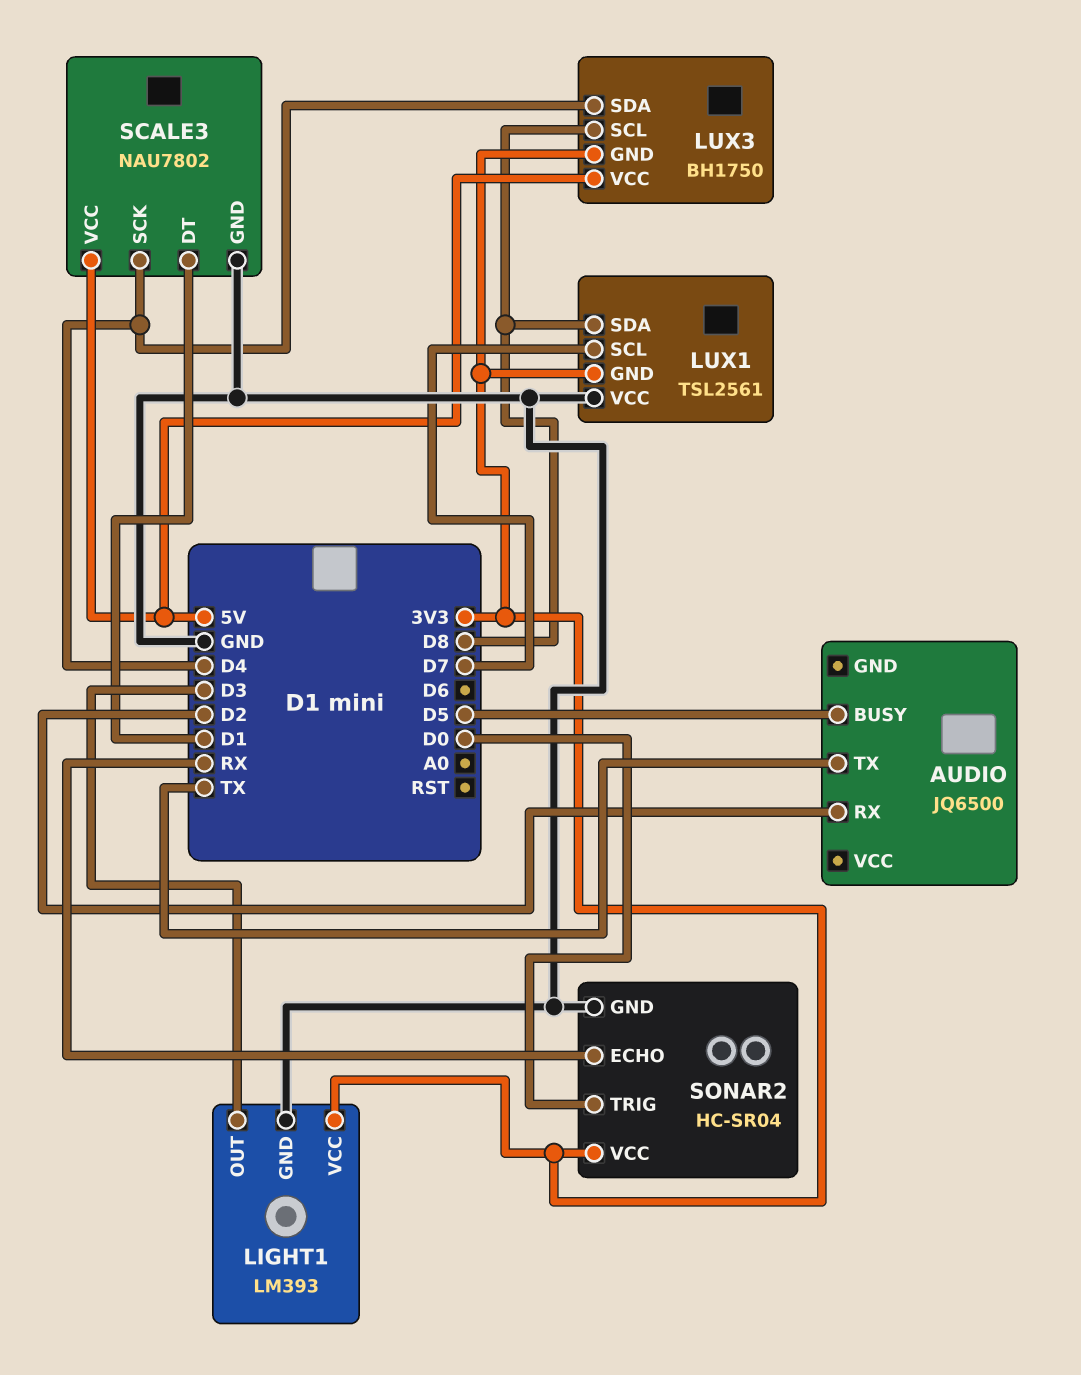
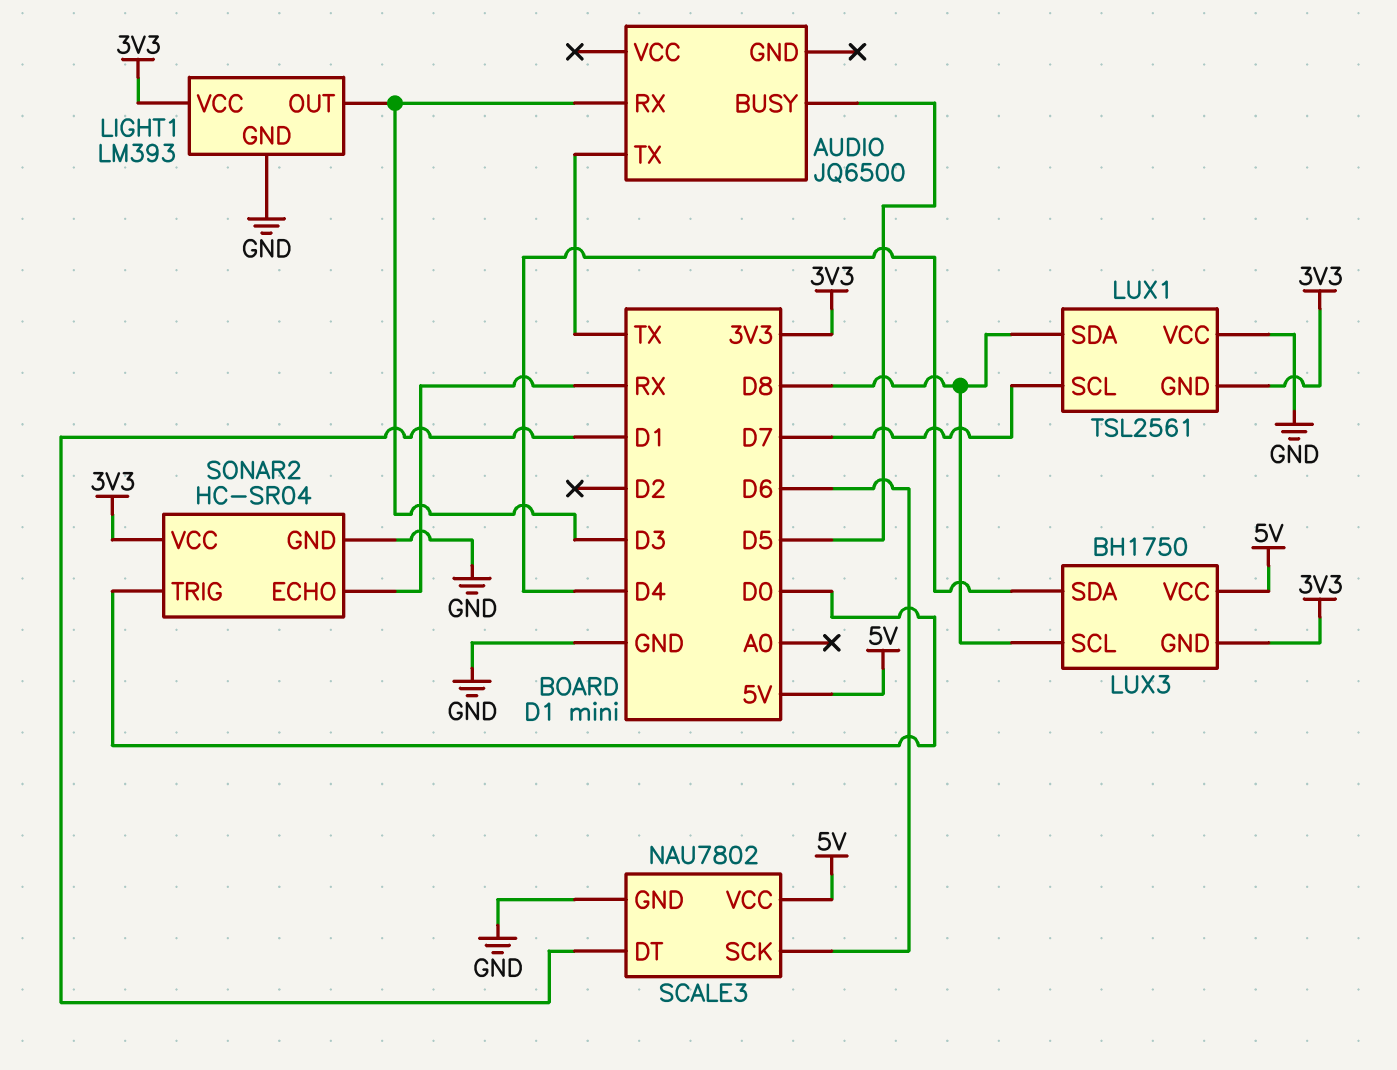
AUDIO pin RX: D2 -> D3
SCALE3 pin SCK: D4 -> D6

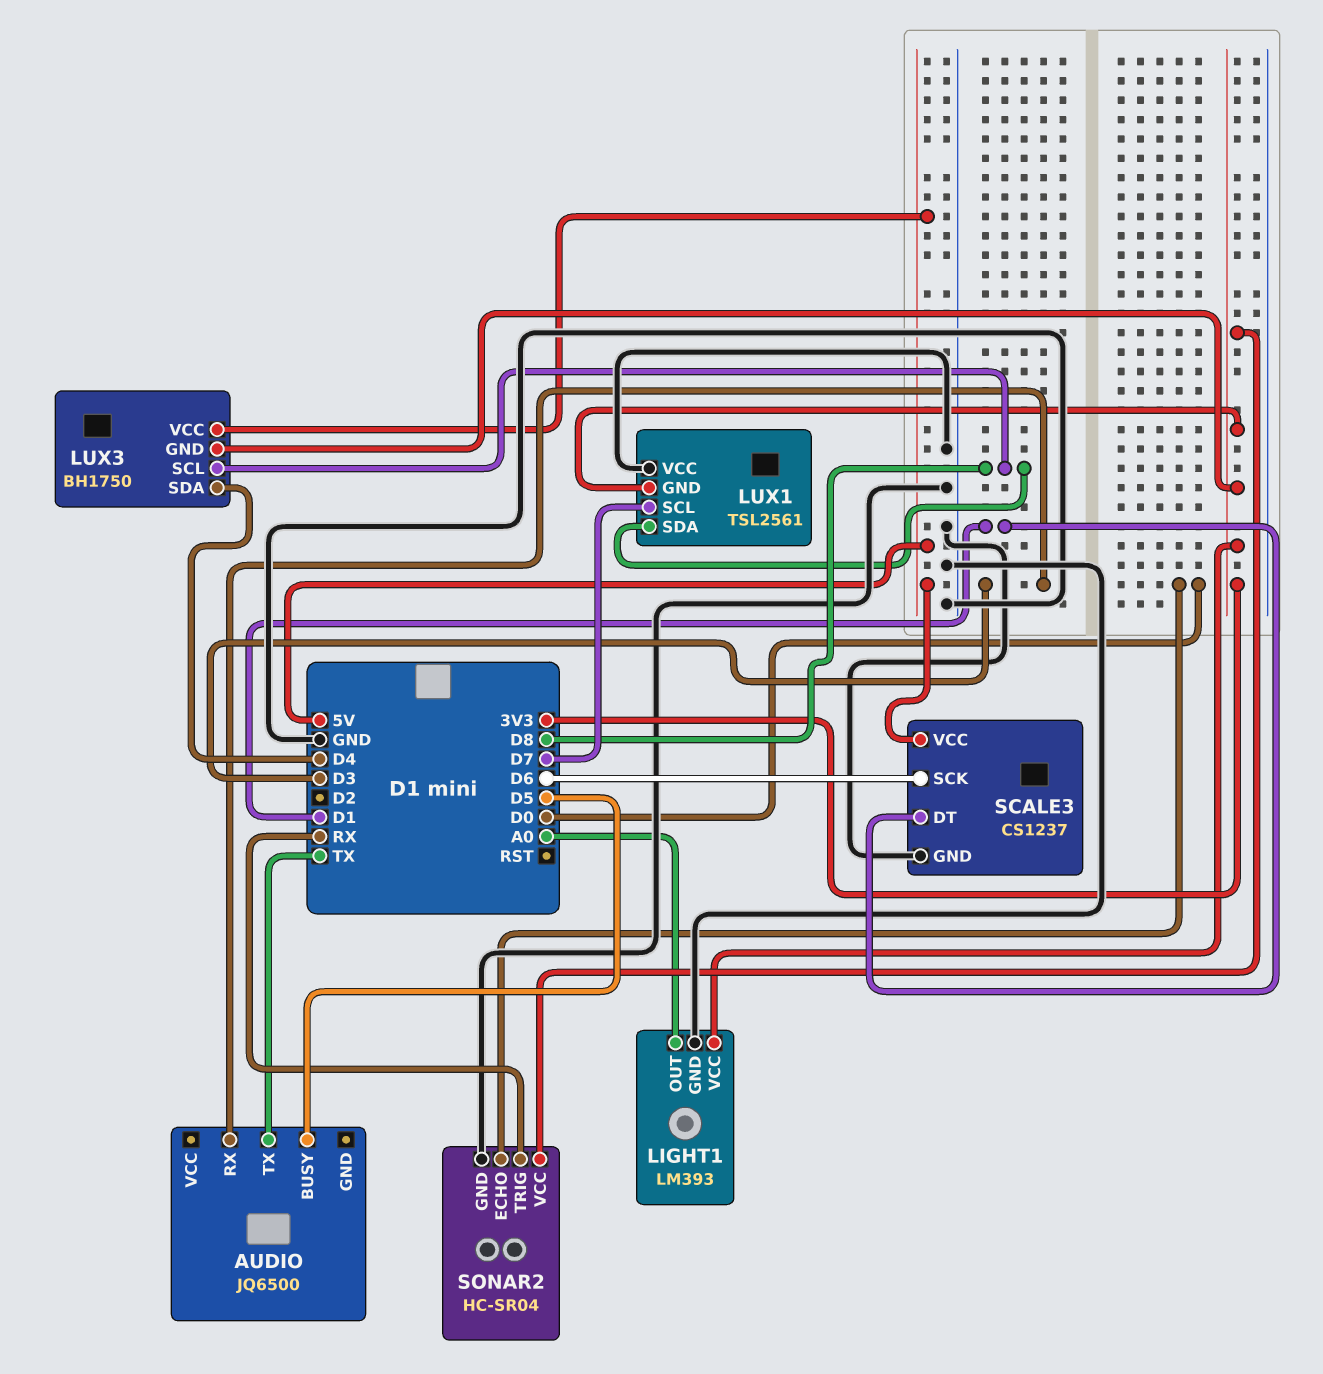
LIGHT1 pin OUT: D3 -> A0
SCALE3: NAU7802 -> CS1237
SONAR2 pin ECHO: RX -> D0
SONAR2 pin TRIG: D0 -> RX

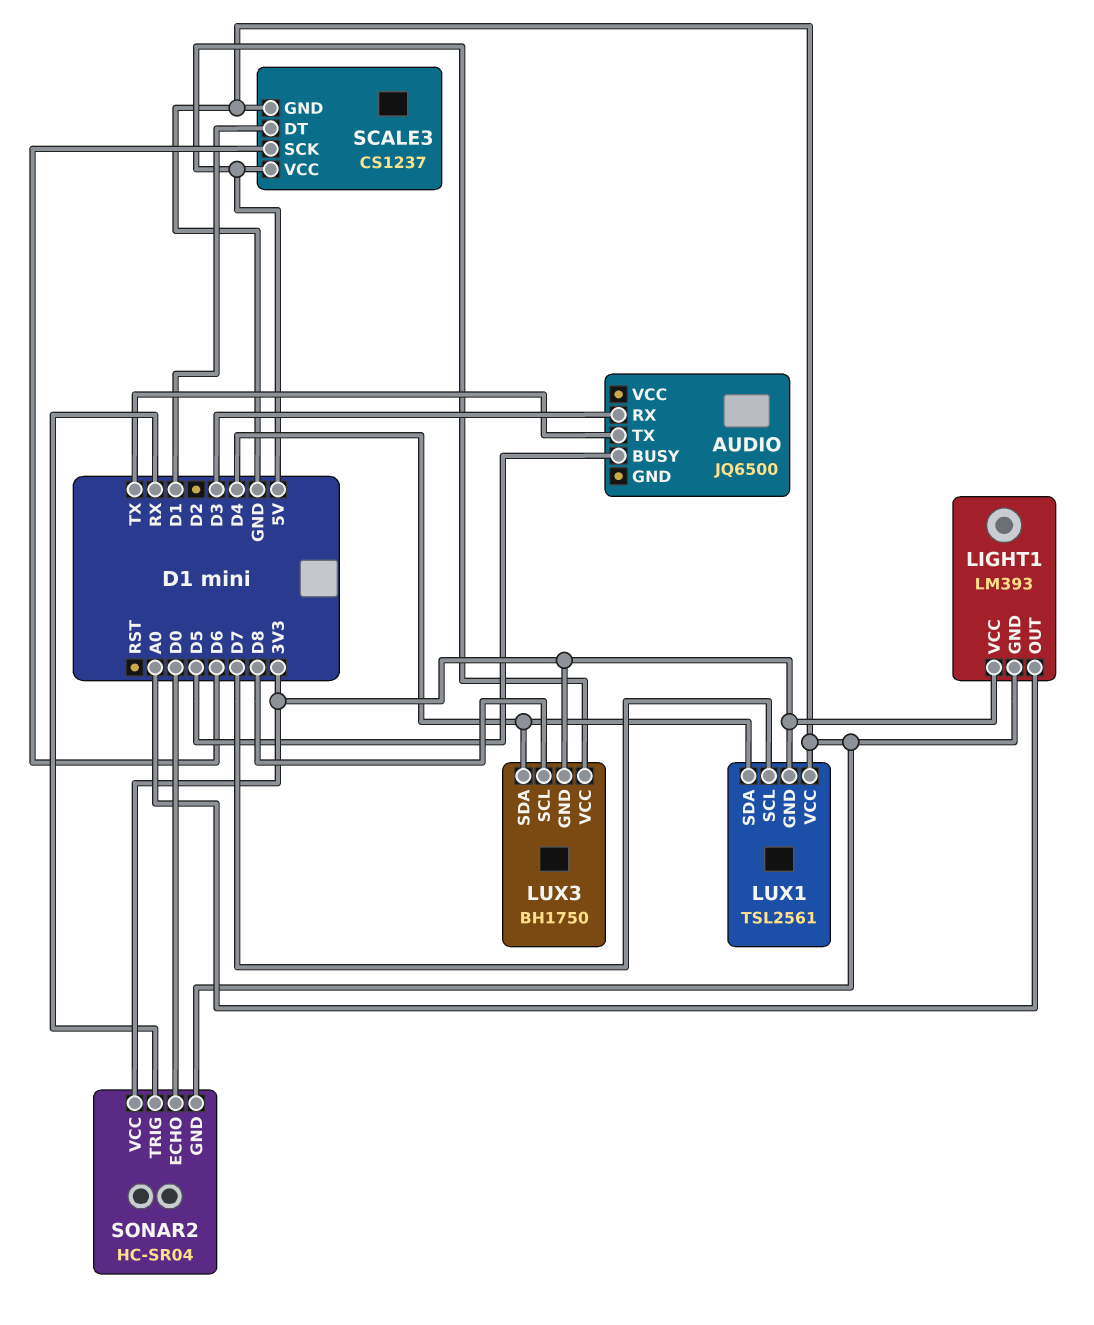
LUX1 pin SDA: D8 -> D4

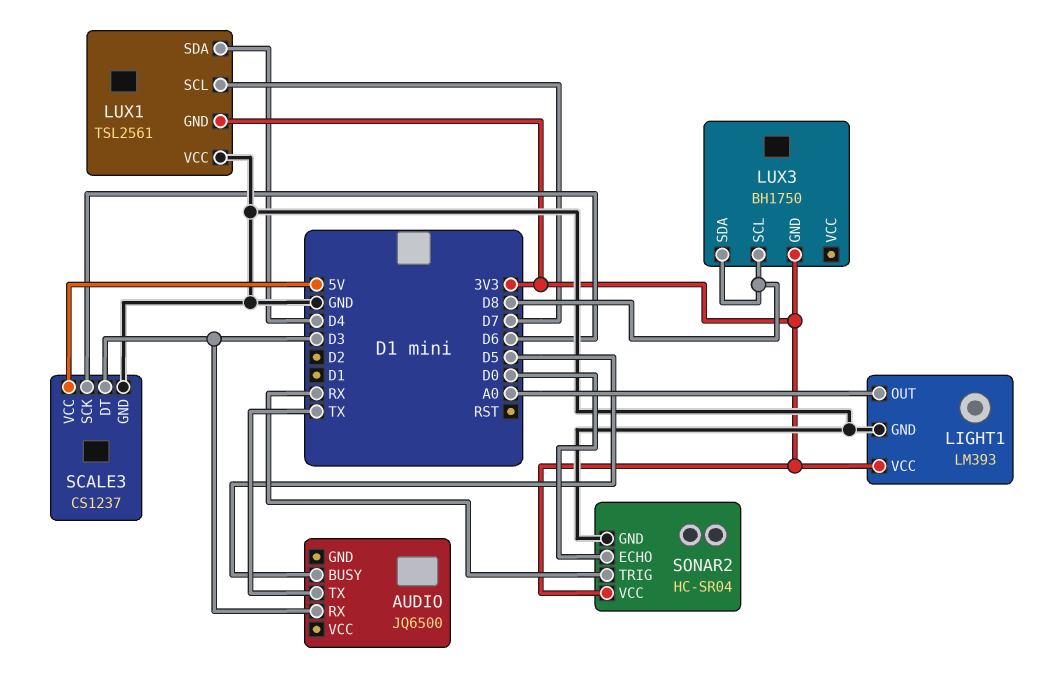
LUX3 pin SDA: D4 -> D8
LUX3 pin VCC: 5V -> none
SCALE3 pin DT: D1 -> D3

